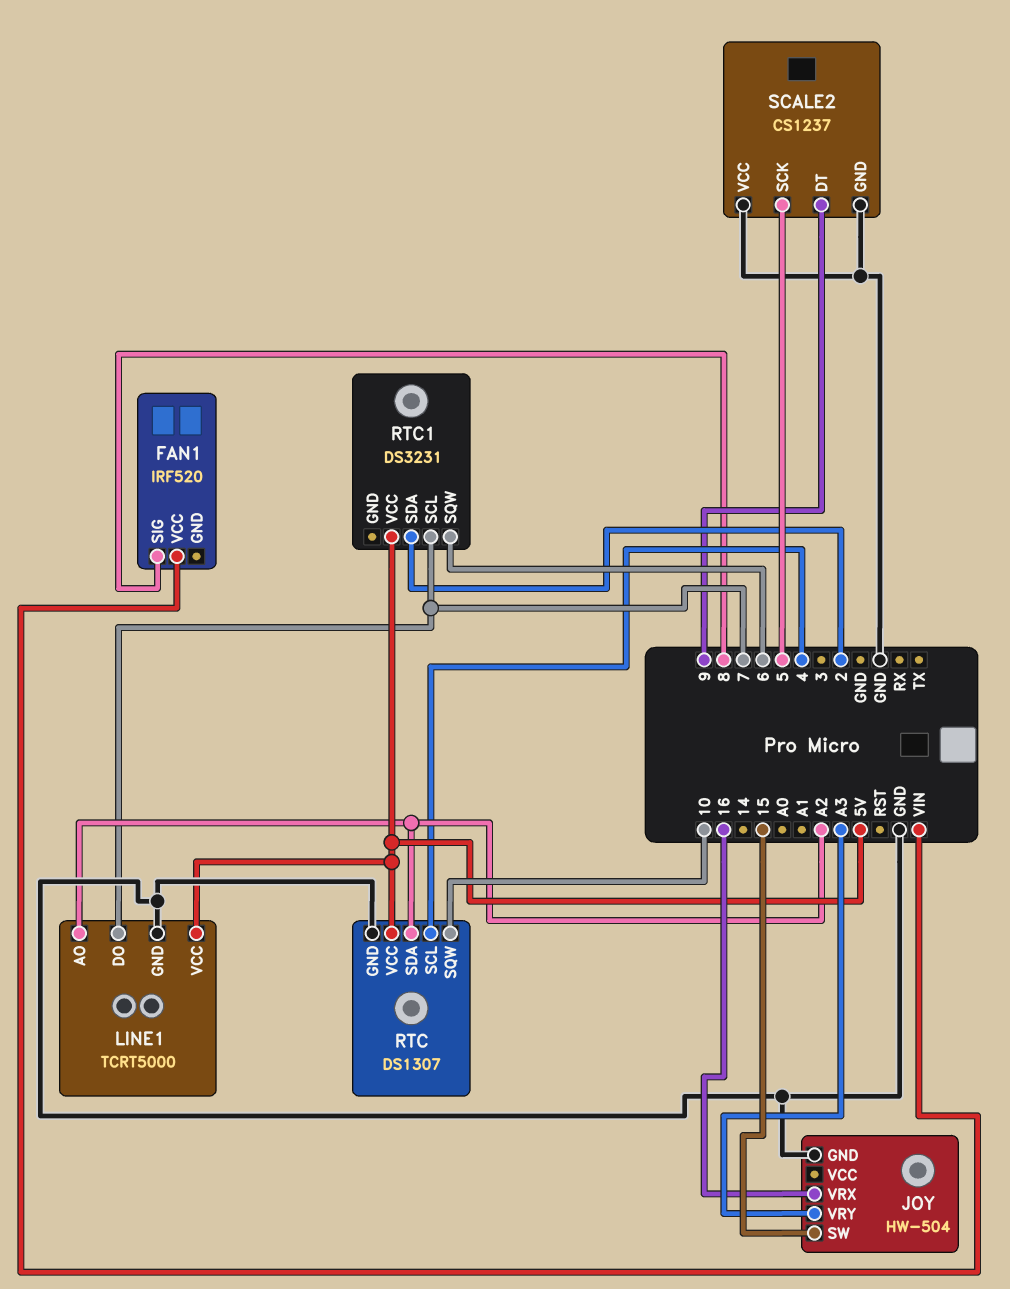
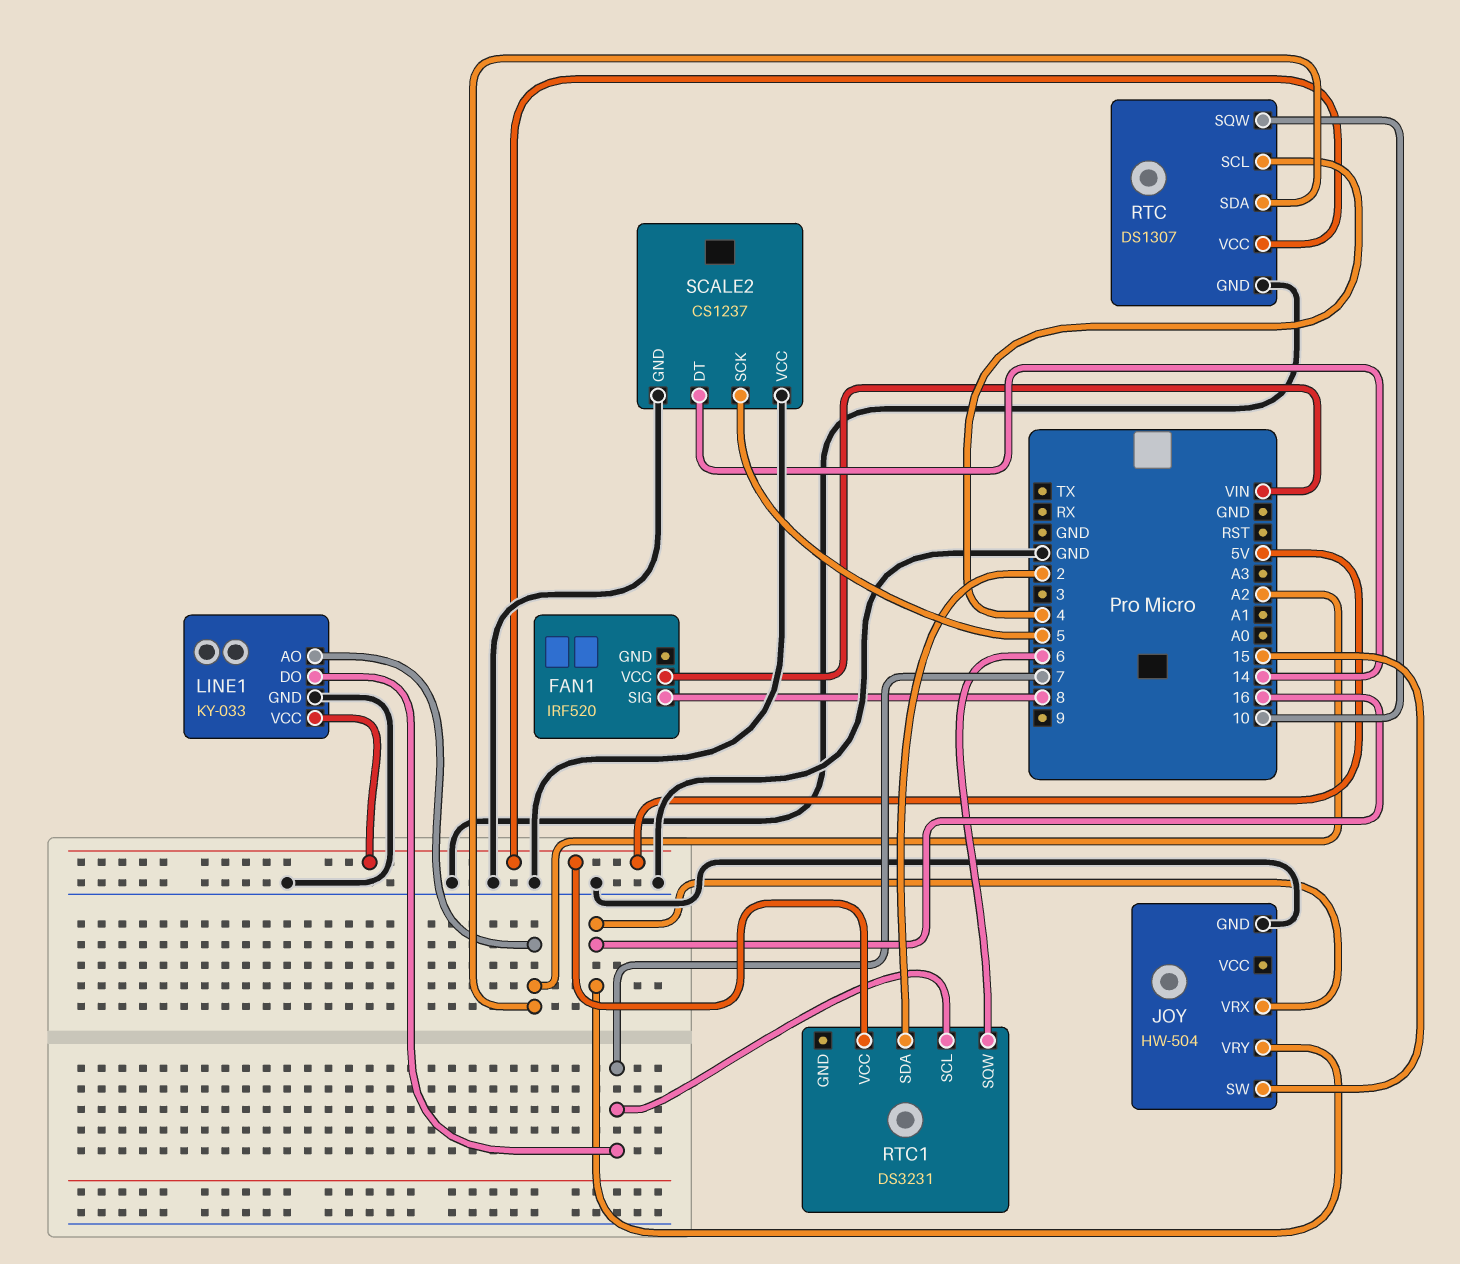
JOY pin VRY: A3 -> 16
LINE1: TCRT5000 -> KY-033
SCALE2 pin DT: 9 -> 14

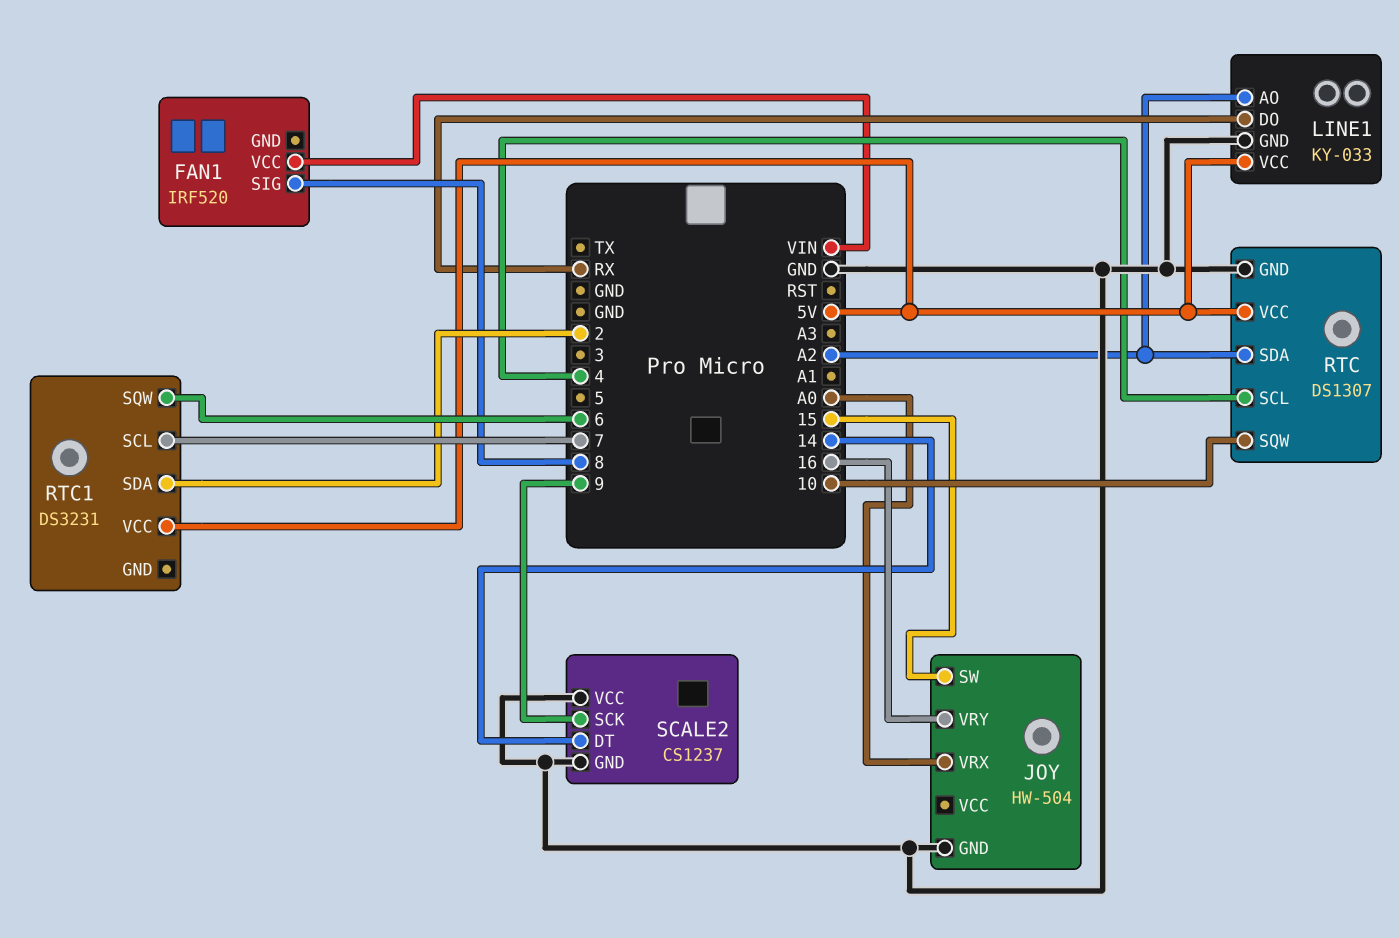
JOY pin VRX: 16 -> A0
LINE1 pin DO: 7 -> RX
SCALE2 pin SCK: 5 -> 9

